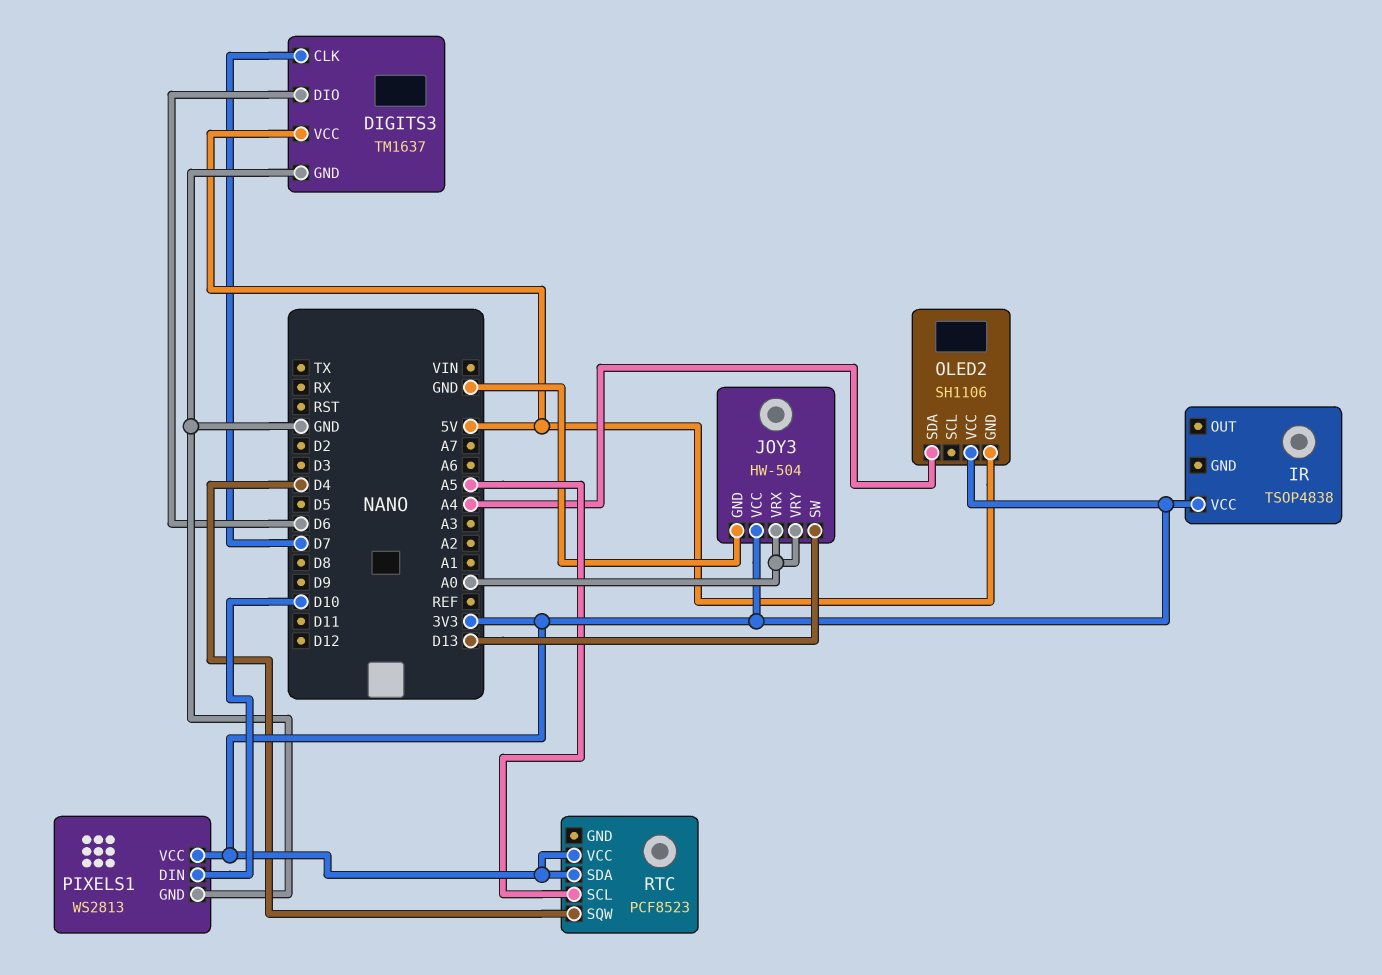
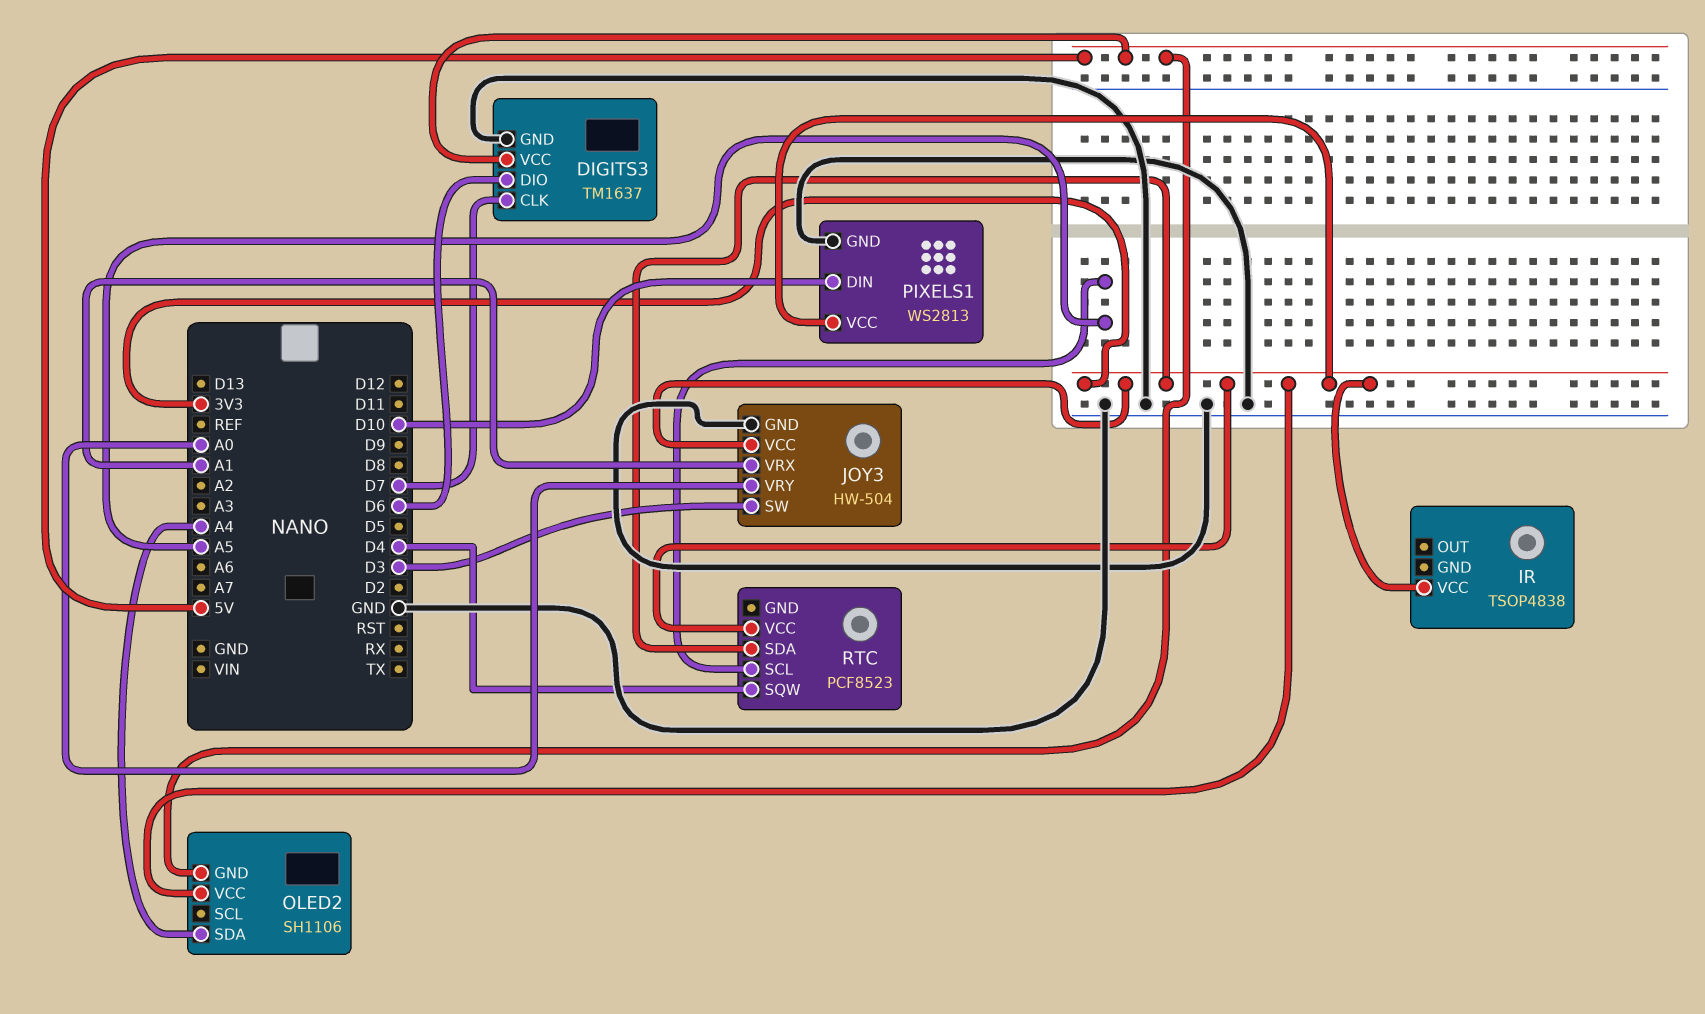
JOY3 pin SW: D13 -> D3
JOY3 pin VRX: A0 -> A1

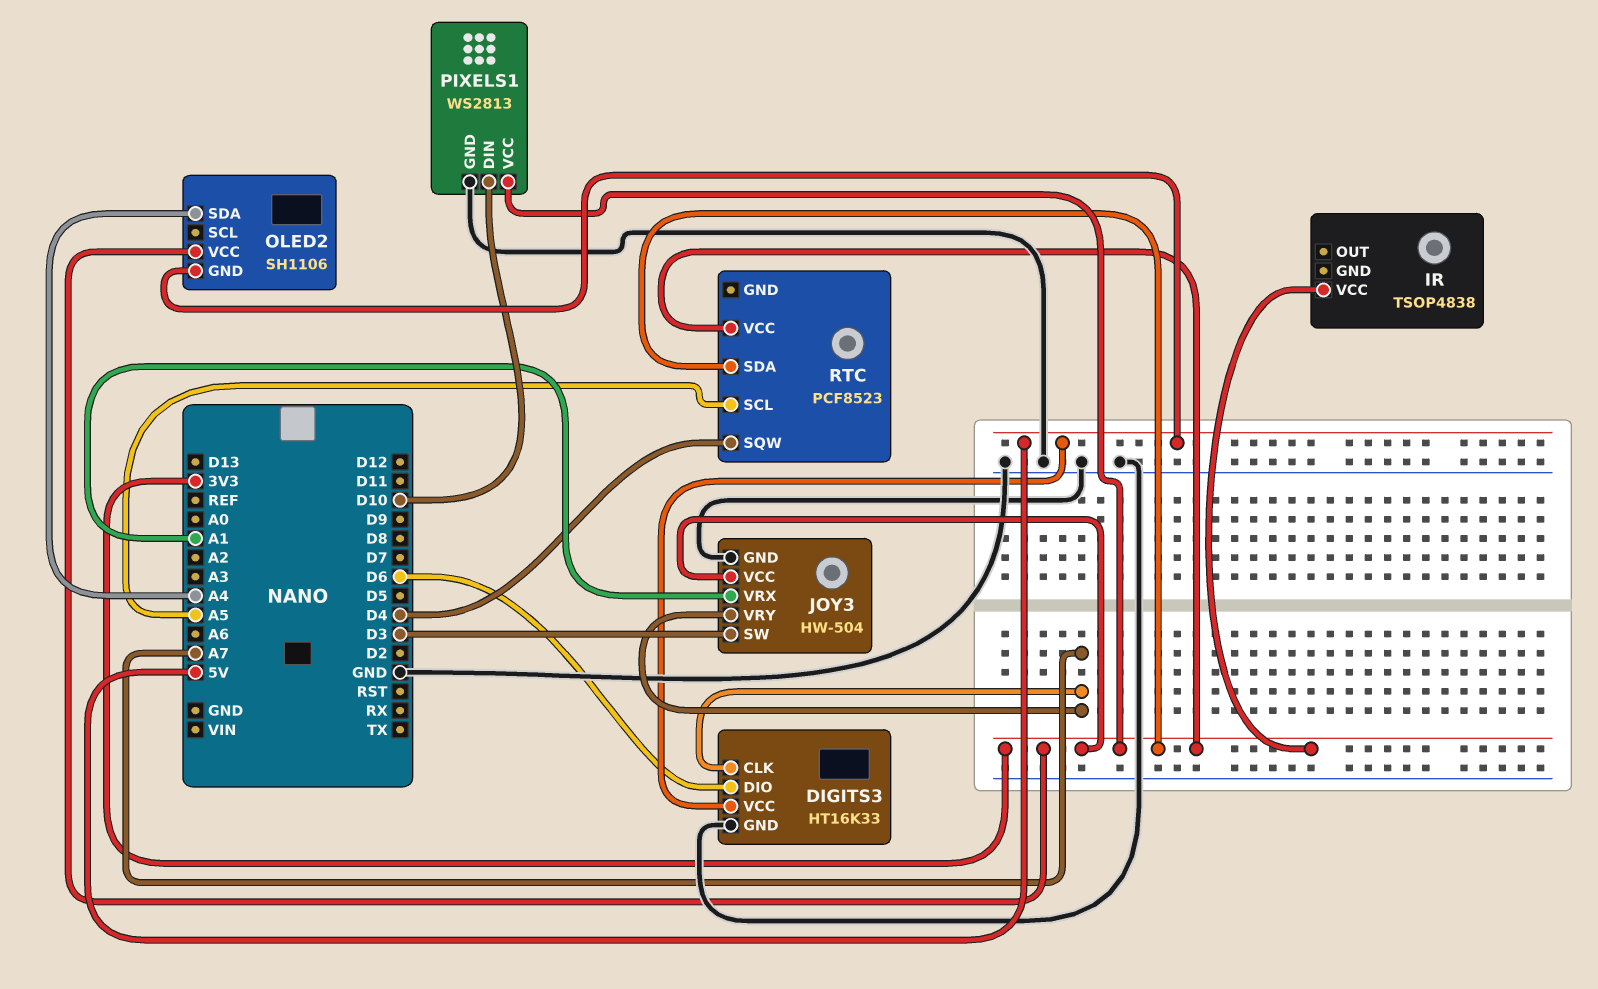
DIGITS3: TM1637 -> HT16K33
DIGITS3 pin CLK: D7 -> A7
JOY3 pin VRY: A0 -> A7

